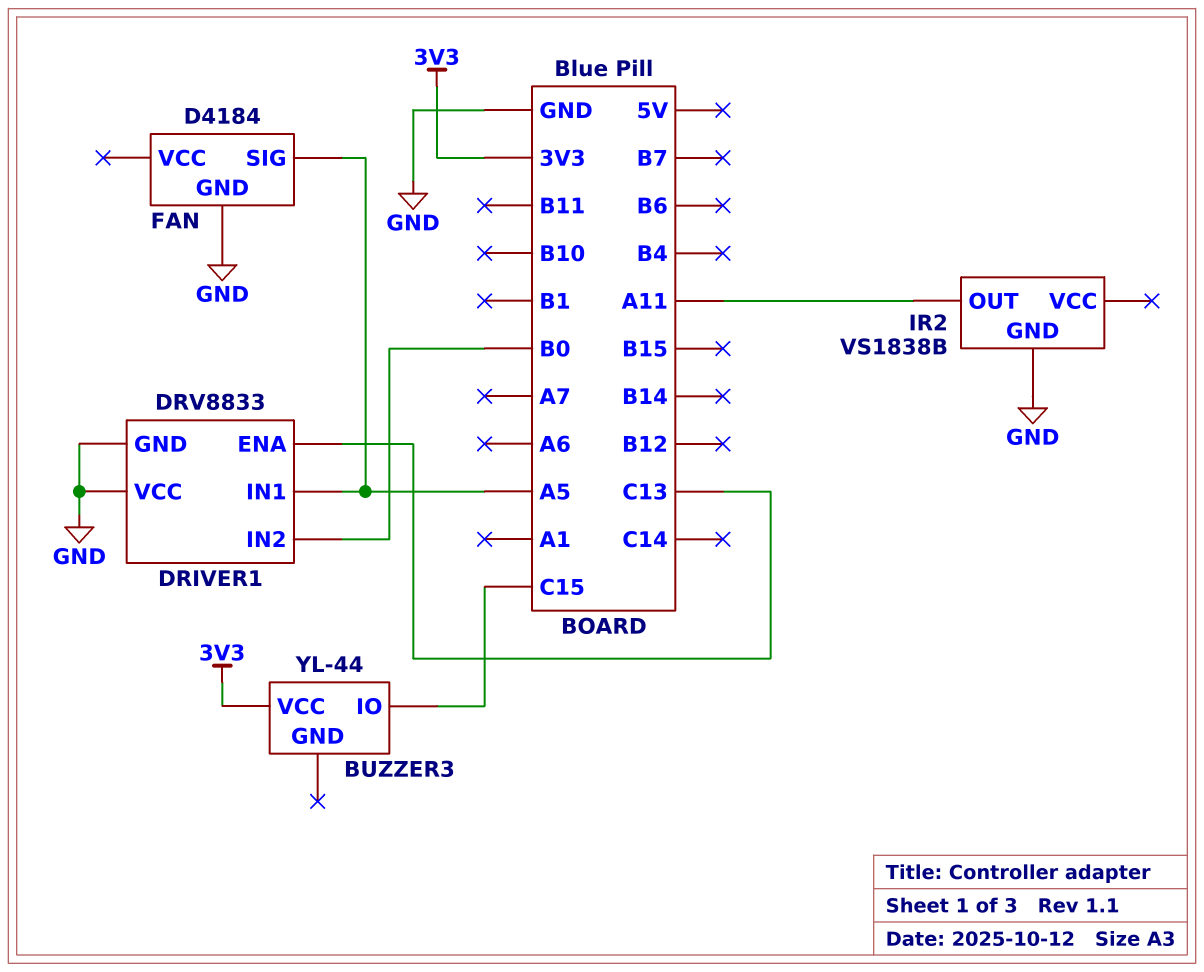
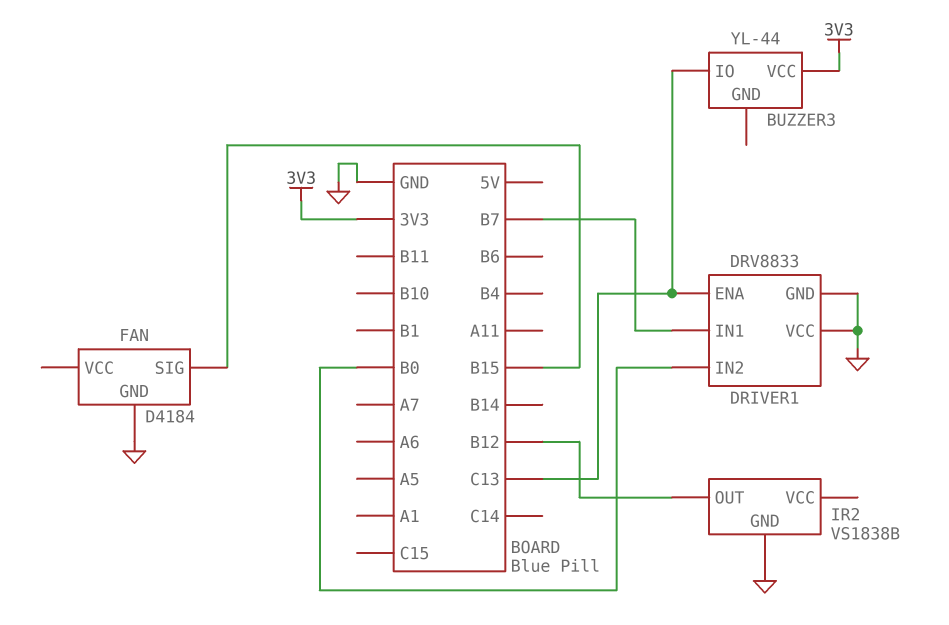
BUZZER3 pin IO: C15 -> C13
DRIVER1 pin IN1: A5 -> B7
FAN pin SIG: A5 -> B15
IR2 pin OUT: A11 -> B12

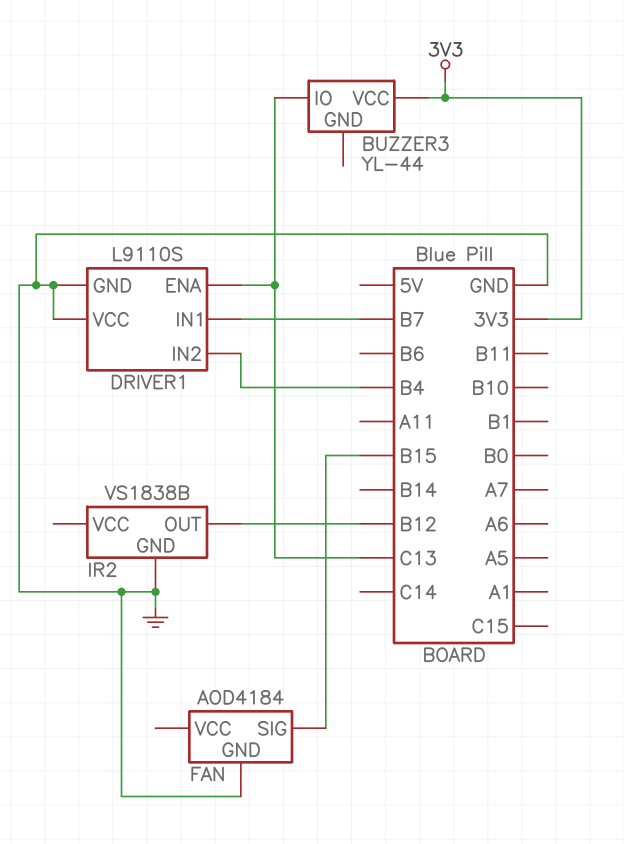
DRIVER1: DRV8833 -> L9110S
DRIVER1 pin IN2: B0 -> B4
FAN: D4184 -> AOD4184

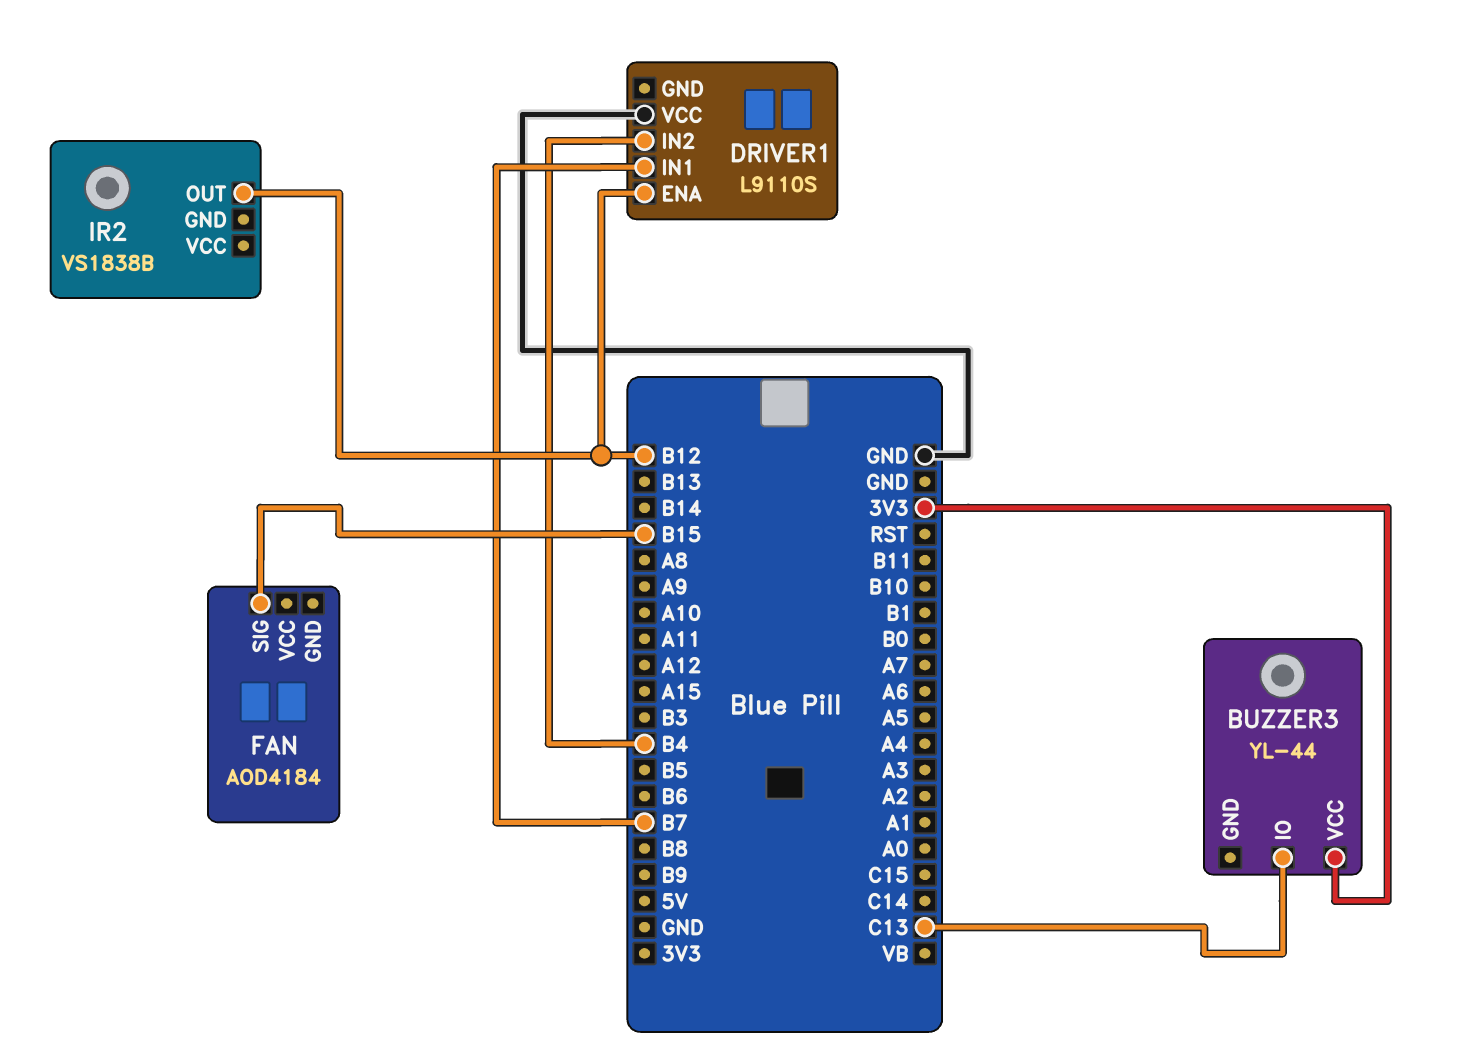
DRIVER1 pin ENA: C13 -> B12
DRIVER1 pin GND: GND -> none
FAN pin GND: GND -> none
IR2 pin GND: GND -> none

